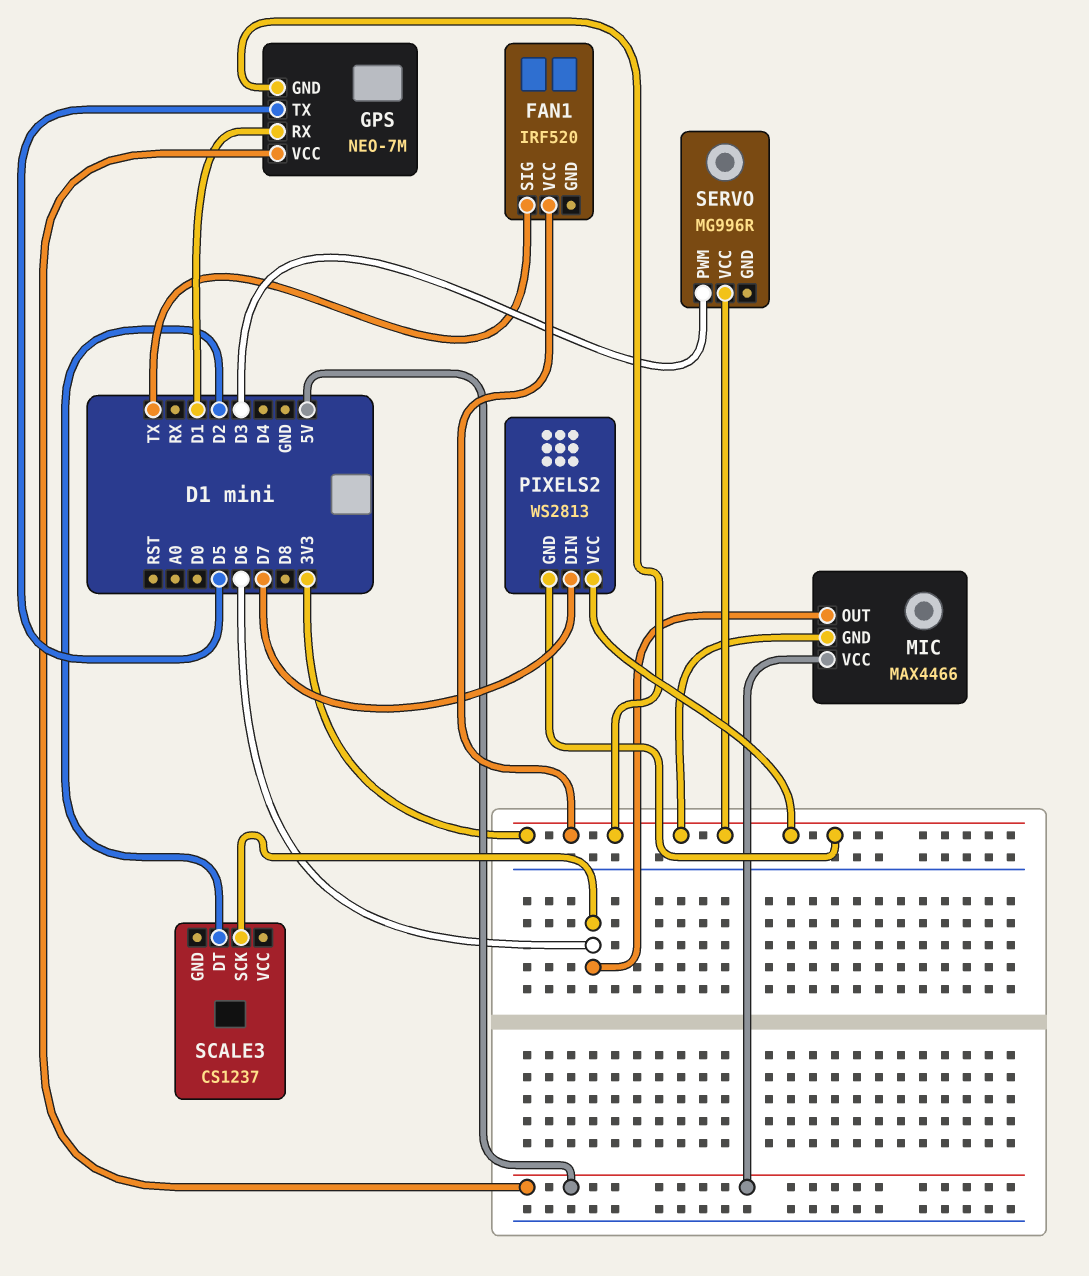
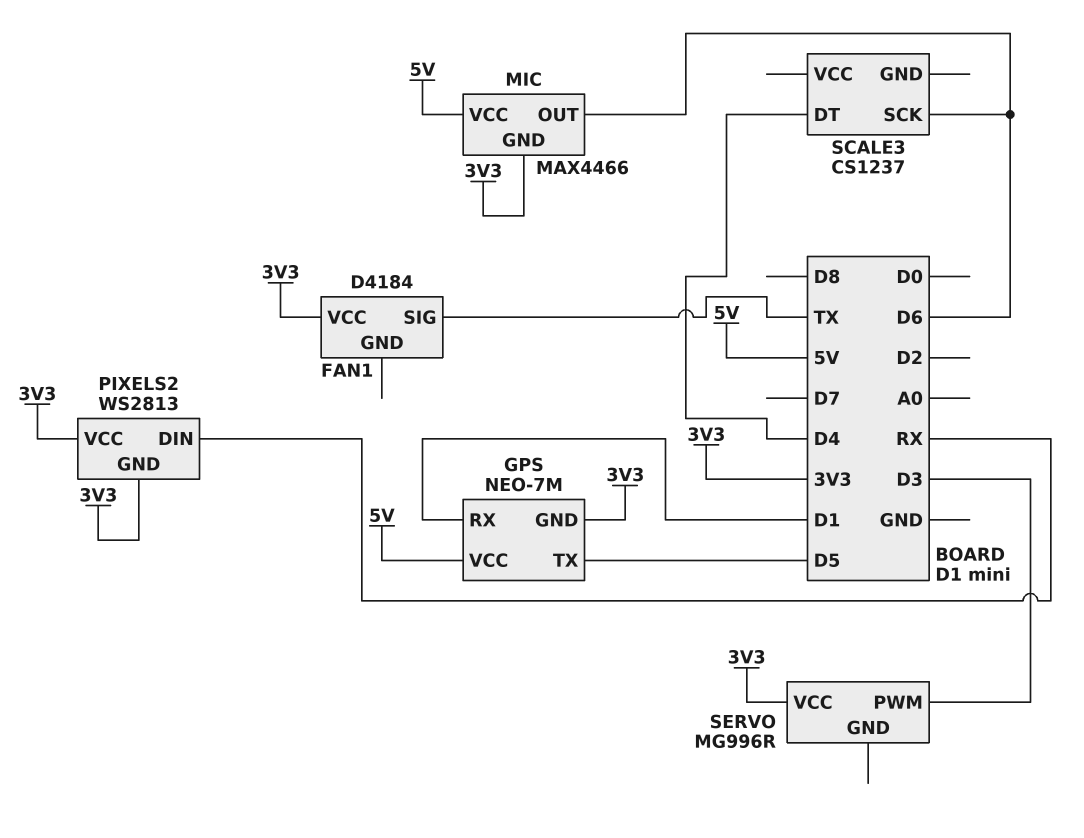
FAN1: IRF520 -> D4184
PIXELS2 pin DIN: D7 -> RX
SCALE3 pin DT: D2 -> D4

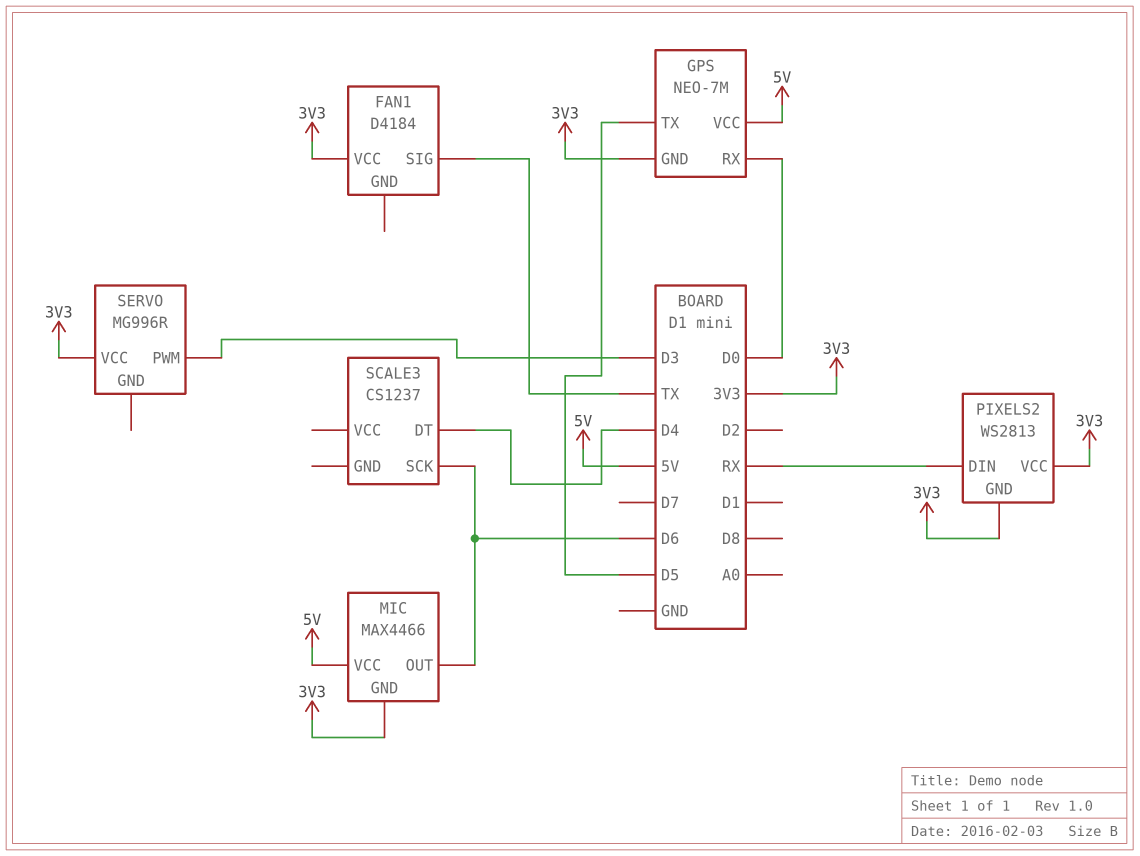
GPS pin RX: D1 -> D0

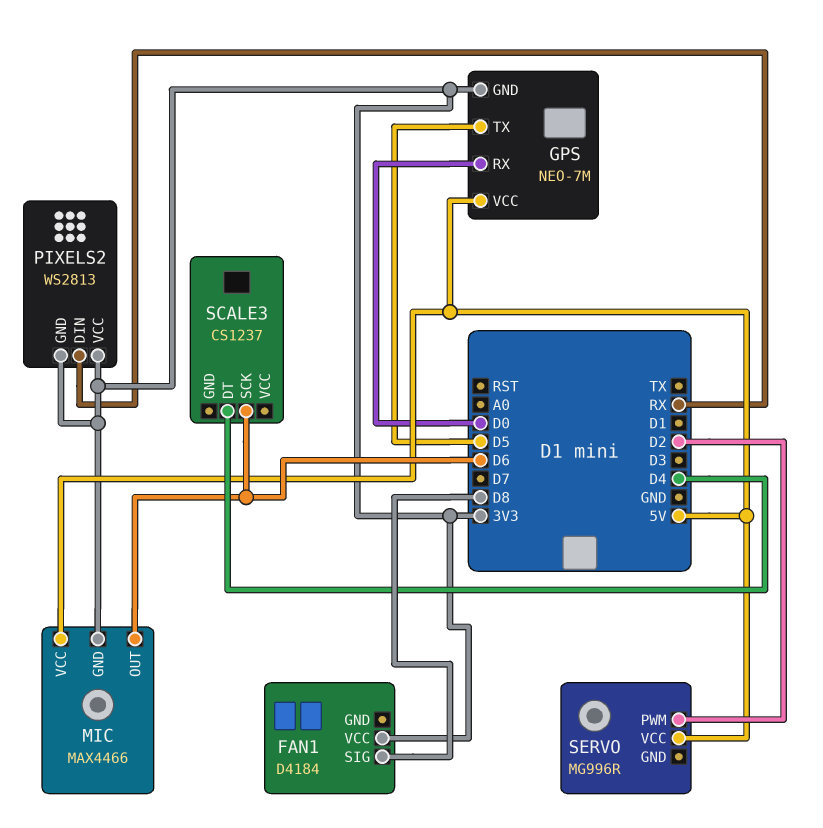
FAN1 pin SIG: TX -> D8
SERVO pin PWM: D3 -> D2
SERVO pin VCC: 3V3 -> 5V

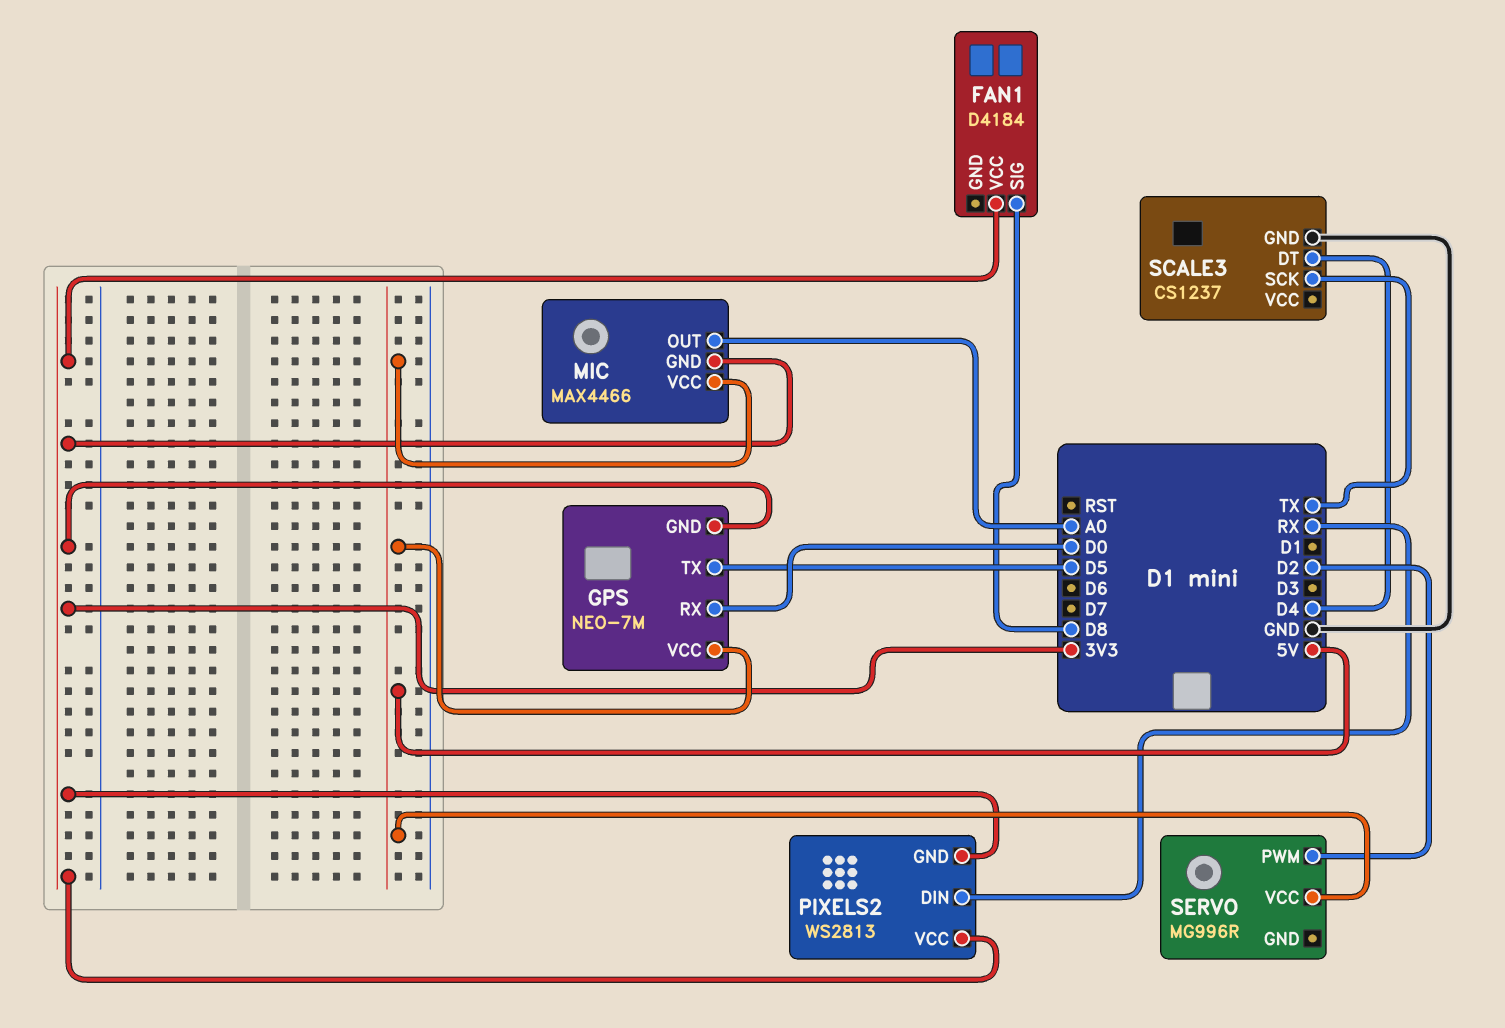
MIC pin OUT: D6 -> A0
SCALE3 pin GND: none -> GND
SCALE3 pin SCK: D6 -> TX

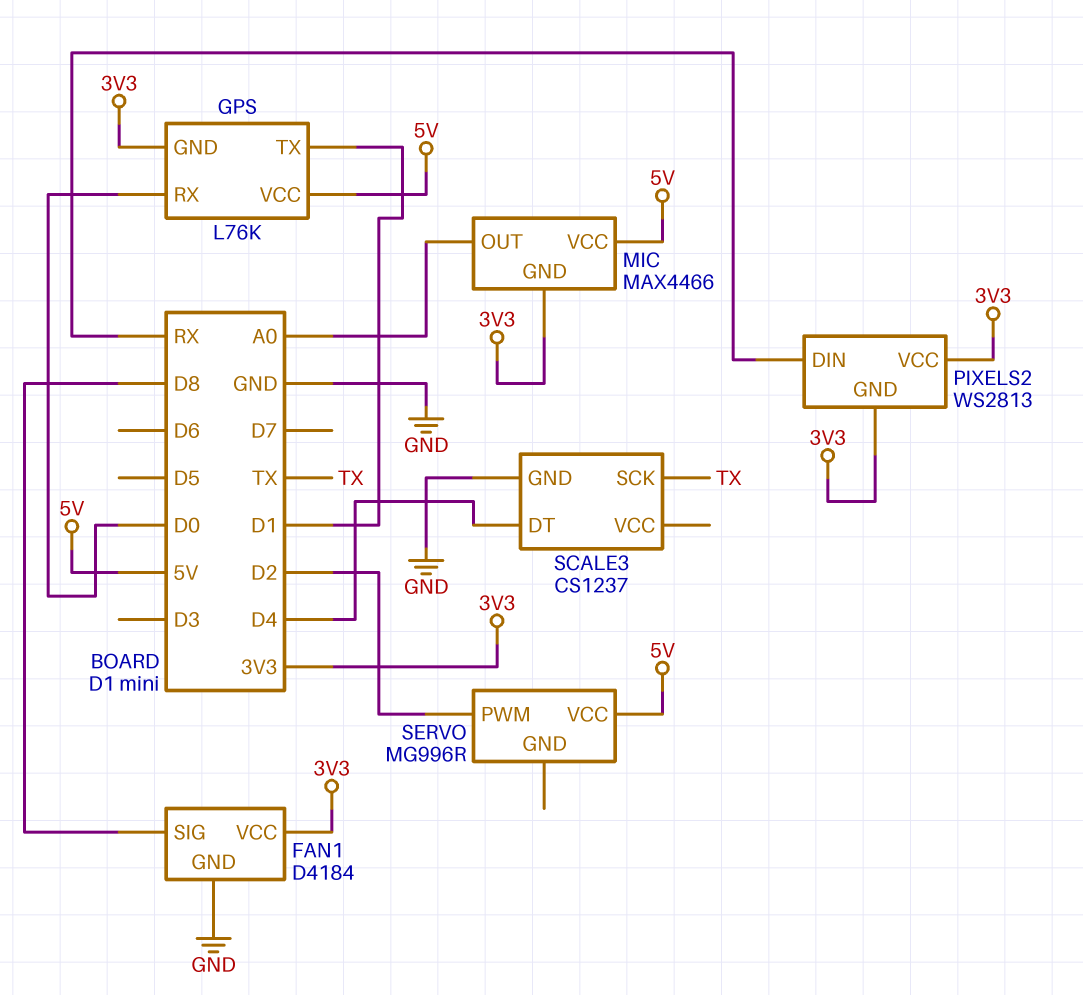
FAN1 pin GND: none -> GND
GPS: NEO-7M -> L76K
GPS pin TX: D5 -> D1

